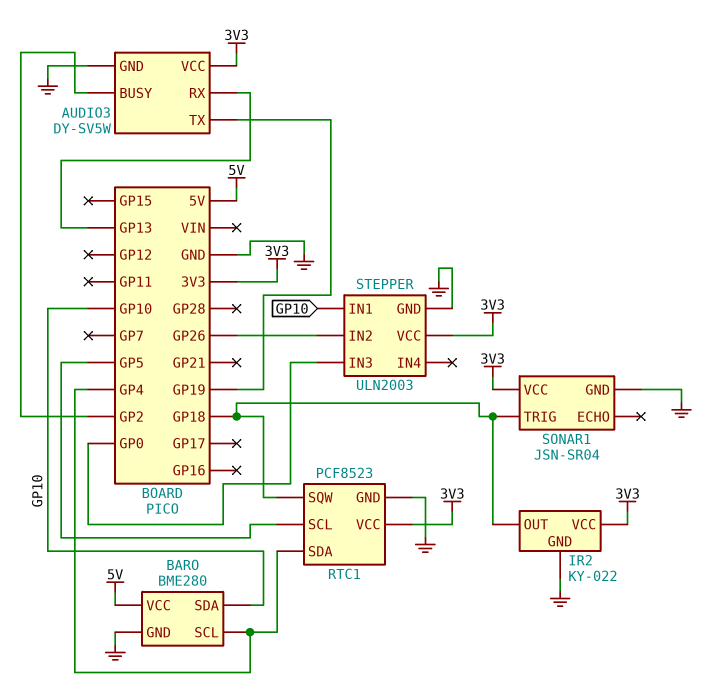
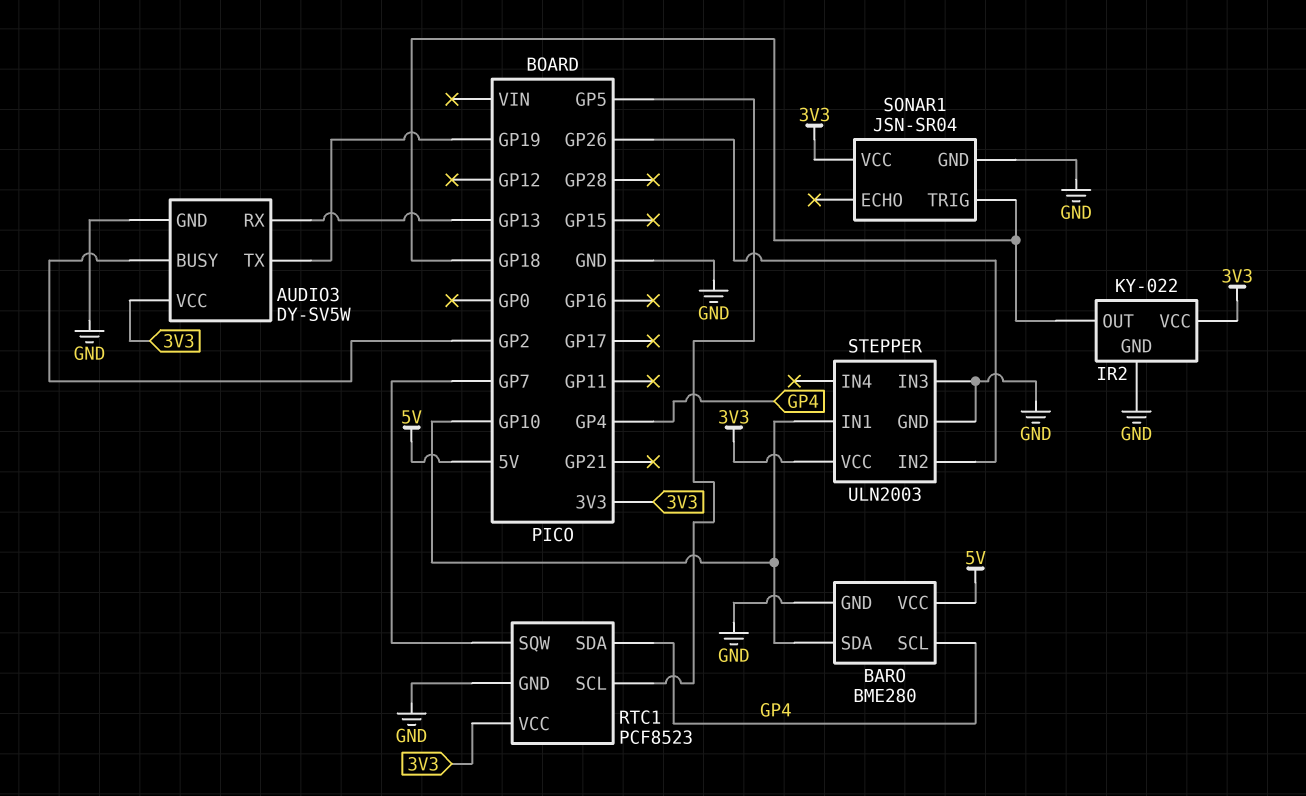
RTC1 pin SQW: GP18 -> GP7
STEPPER pin IN3: GP0 -> GND

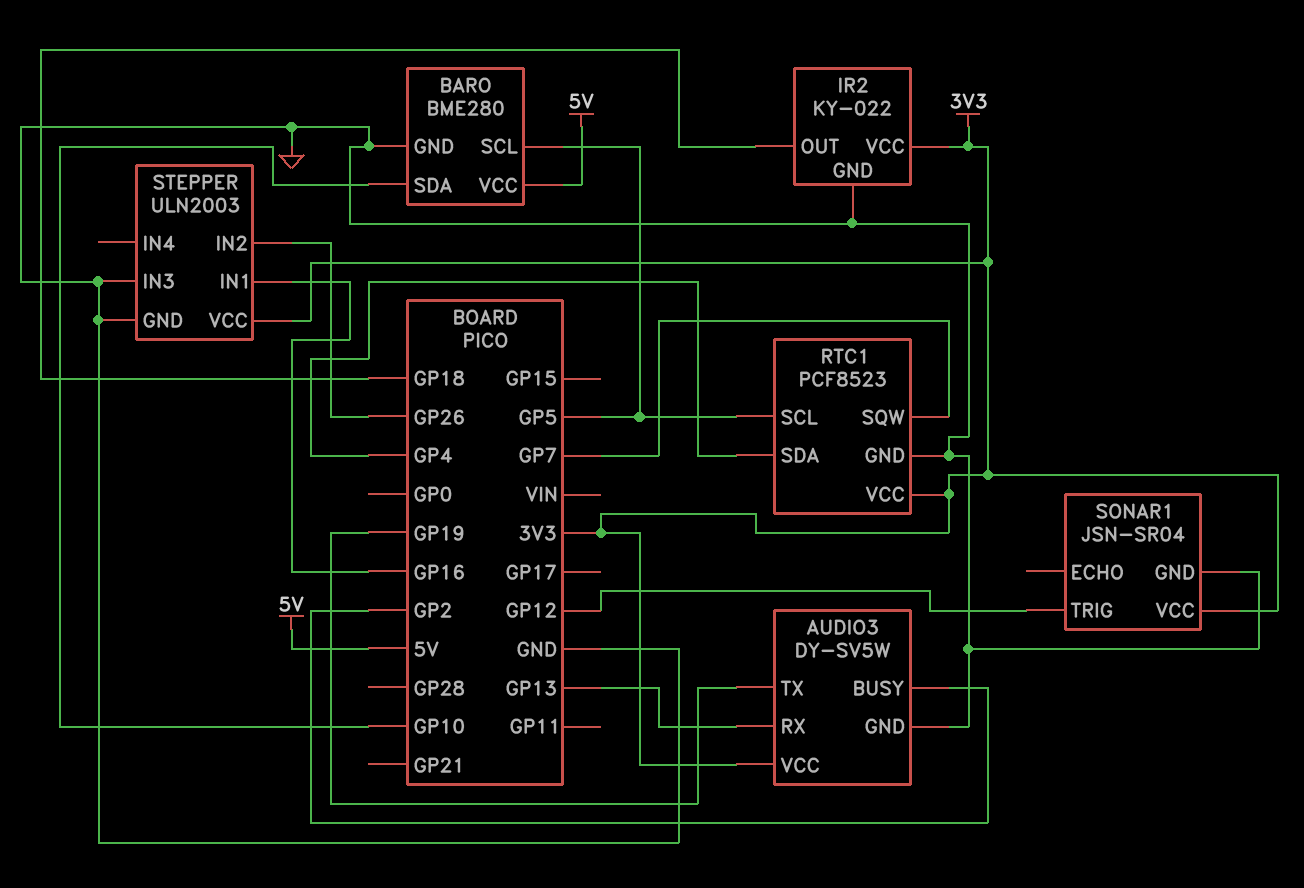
BARO pin SCL: GP4 -> GP5
SONAR1 pin TRIG: GP18 -> GP12
STEPPER pin IN1: GP10 -> GP16

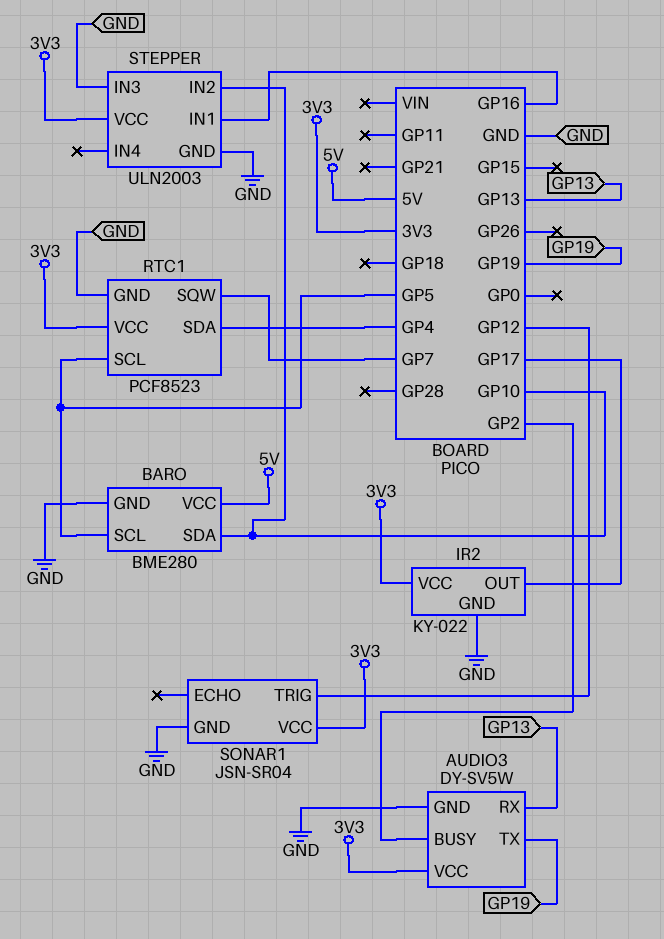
IR2 pin OUT: GP18 -> GP17
STEPPER pin IN2: GP26 -> GP10

